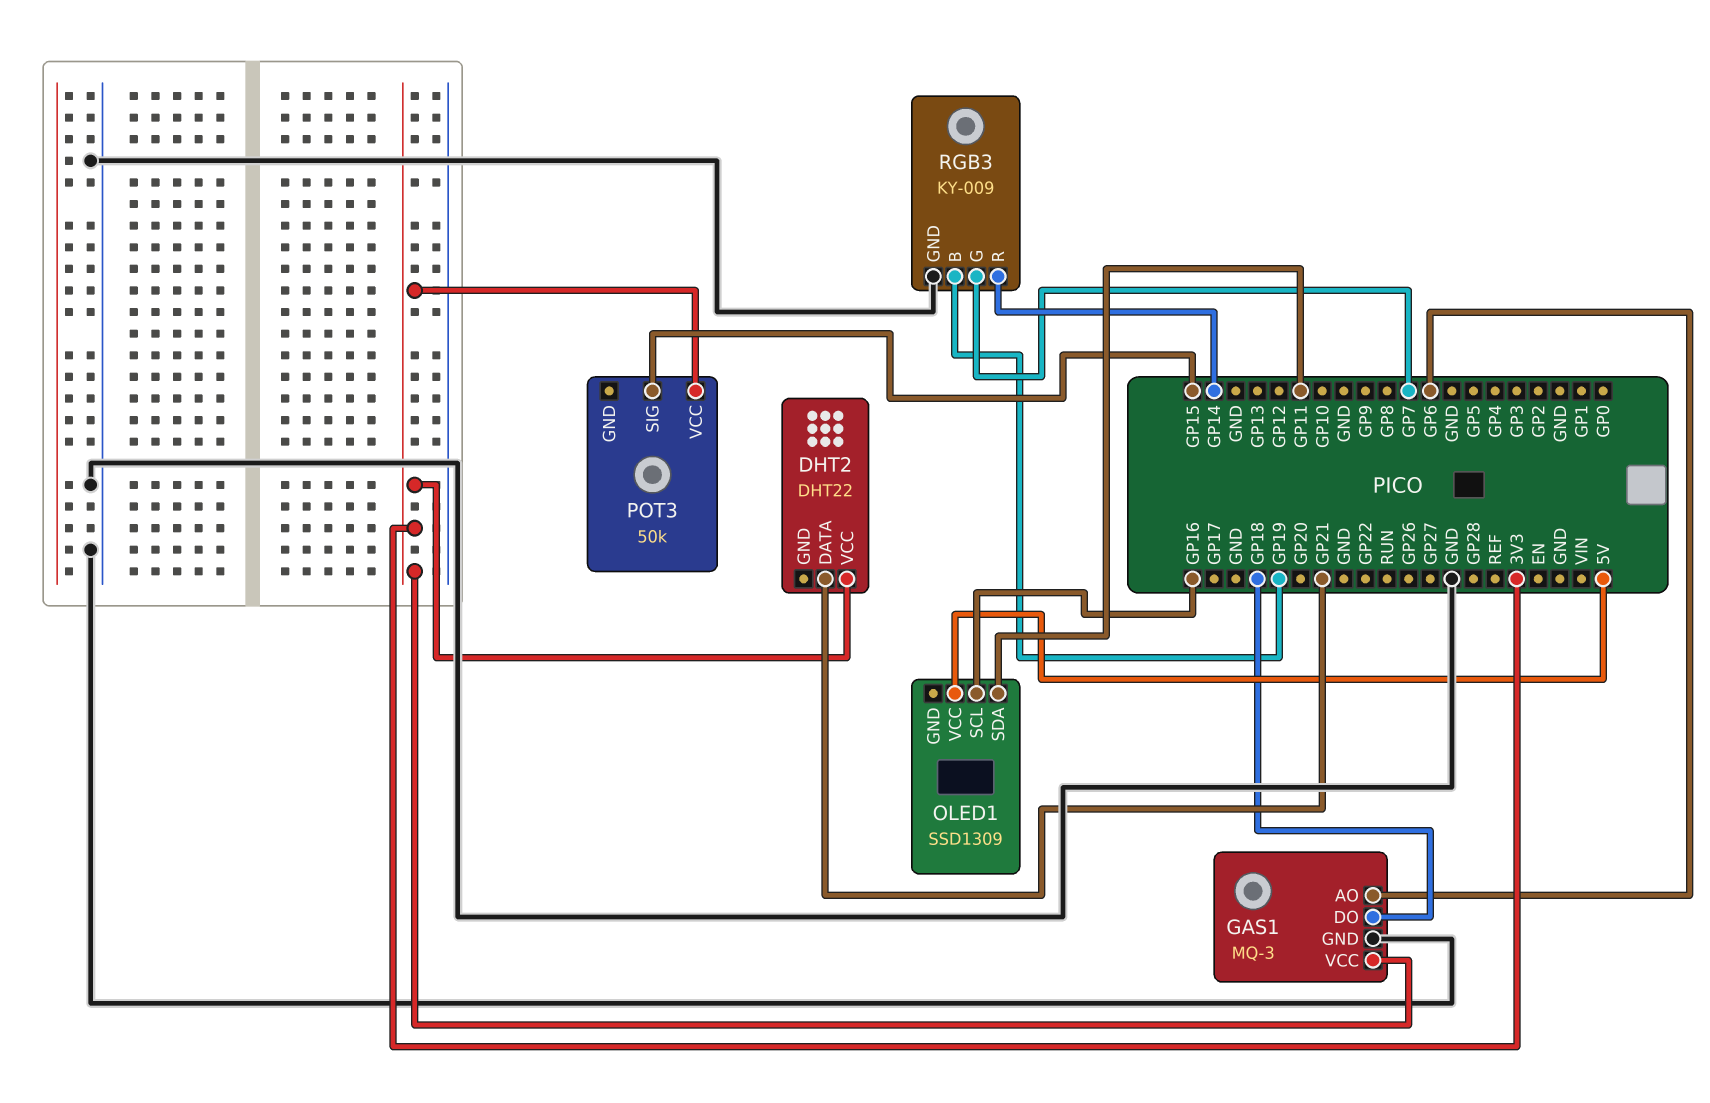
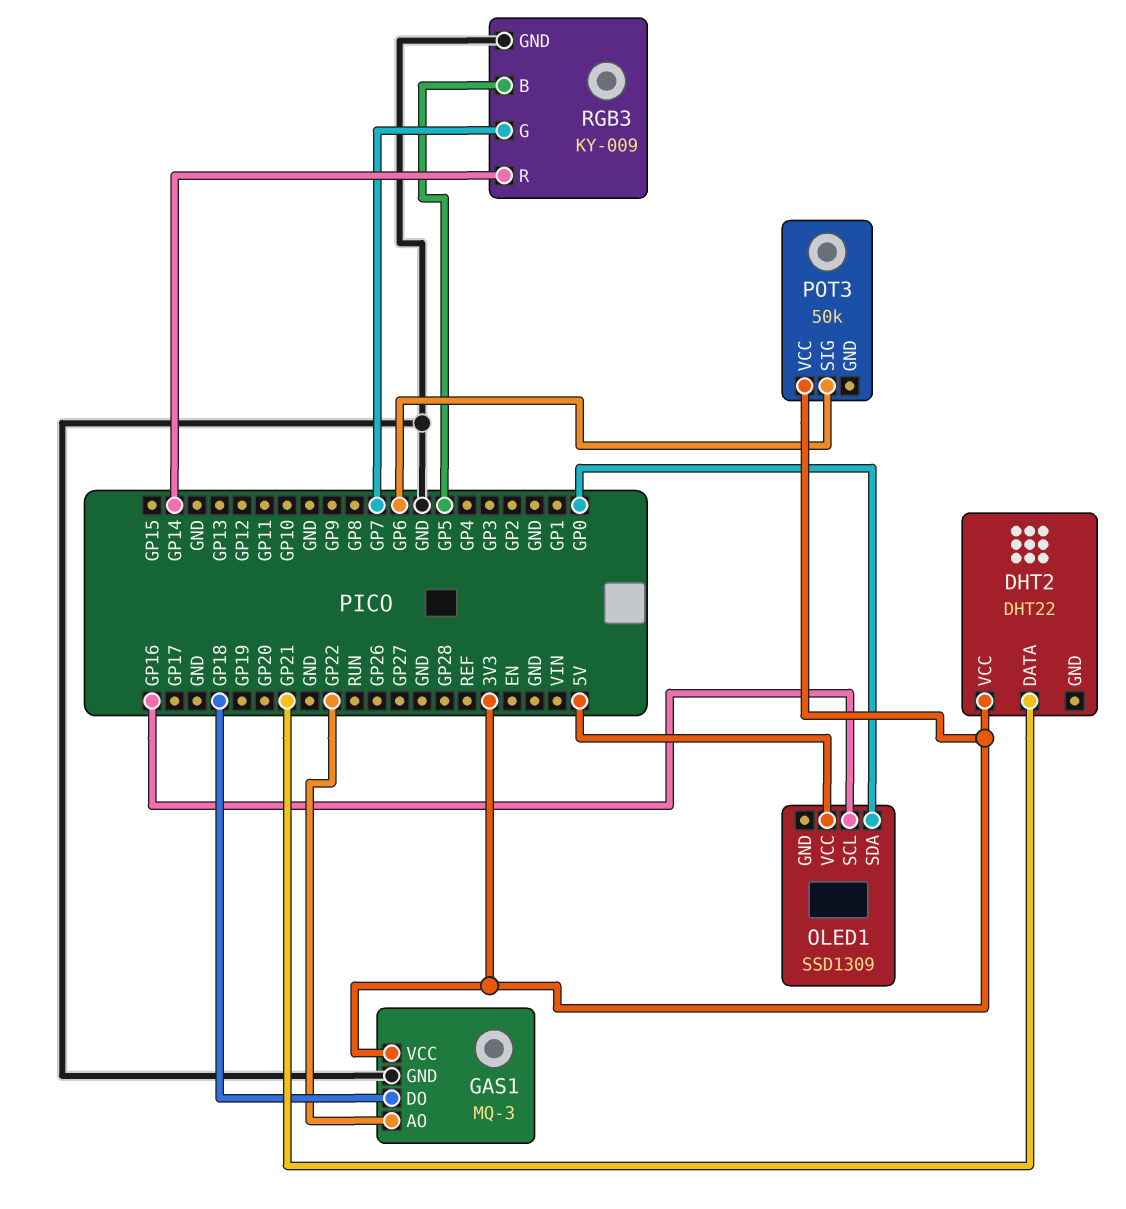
GAS1 pin AO: GP6 -> GP22
OLED1 pin SDA: GP11 -> GP0
POT3 pin SIG: GP15 -> GP6
RGB3 pin B: GP19 -> GP5

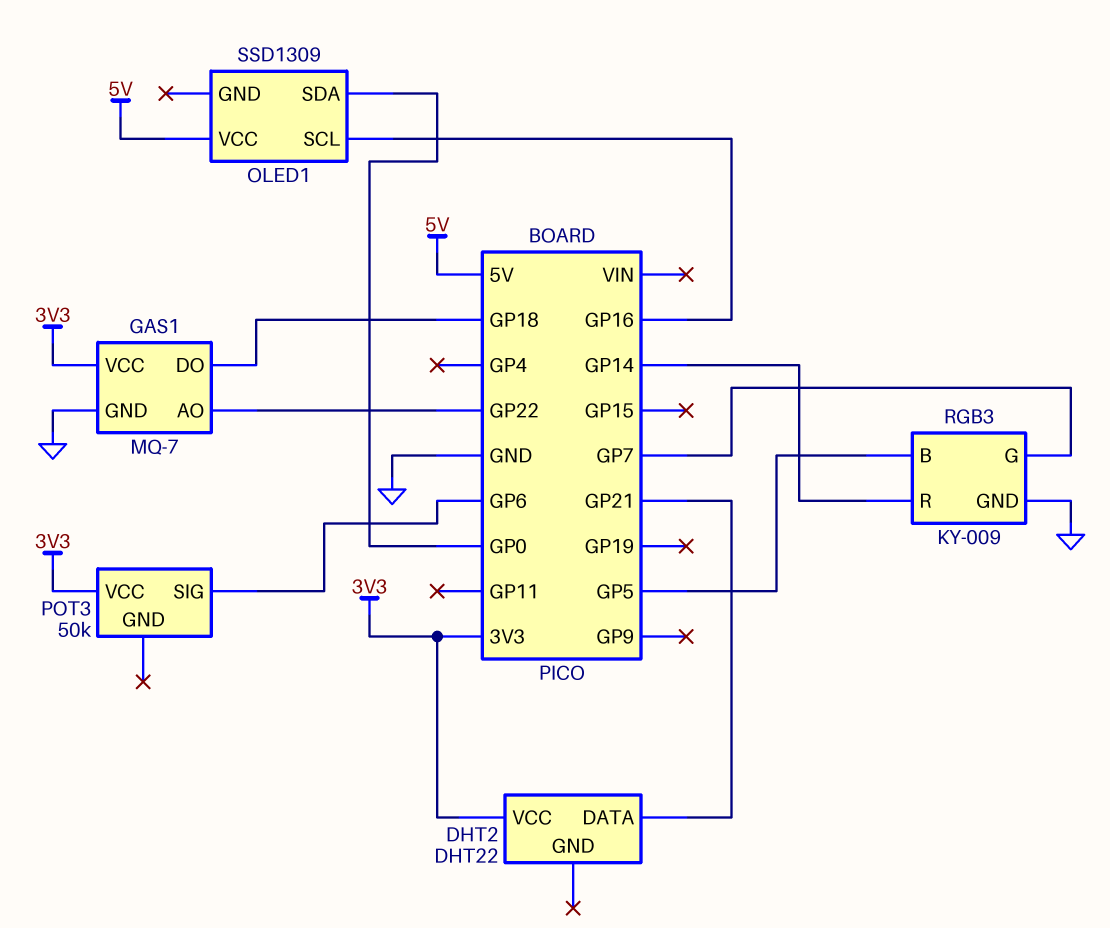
GAS1: MQ-3 -> MQ-7

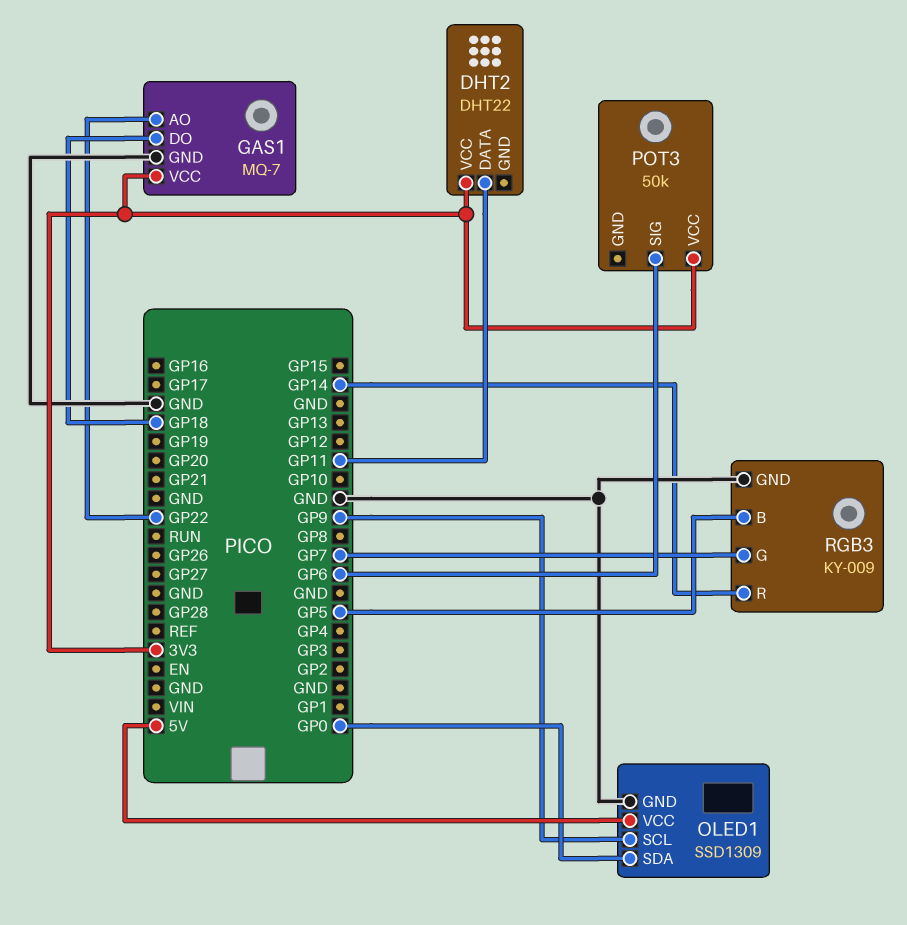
DHT2 pin DATA: GP21 -> GP11
OLED1 pin GND: none -> GND
OLED1 pin SCL: GP16 -> GP9

